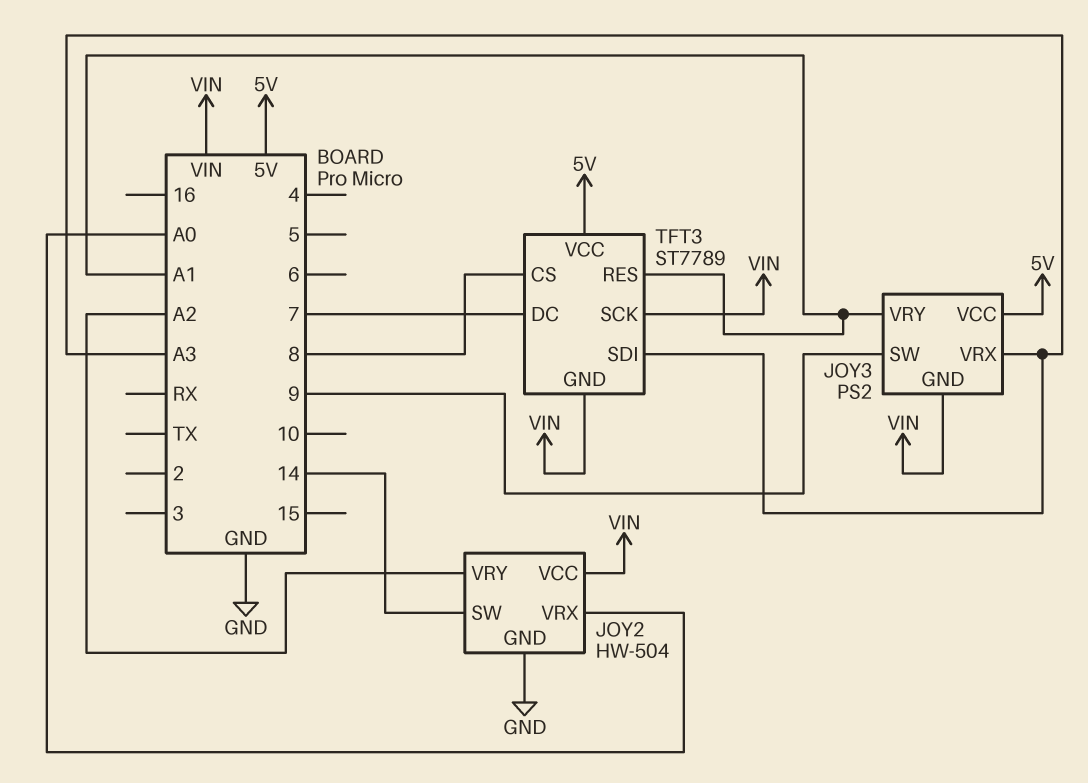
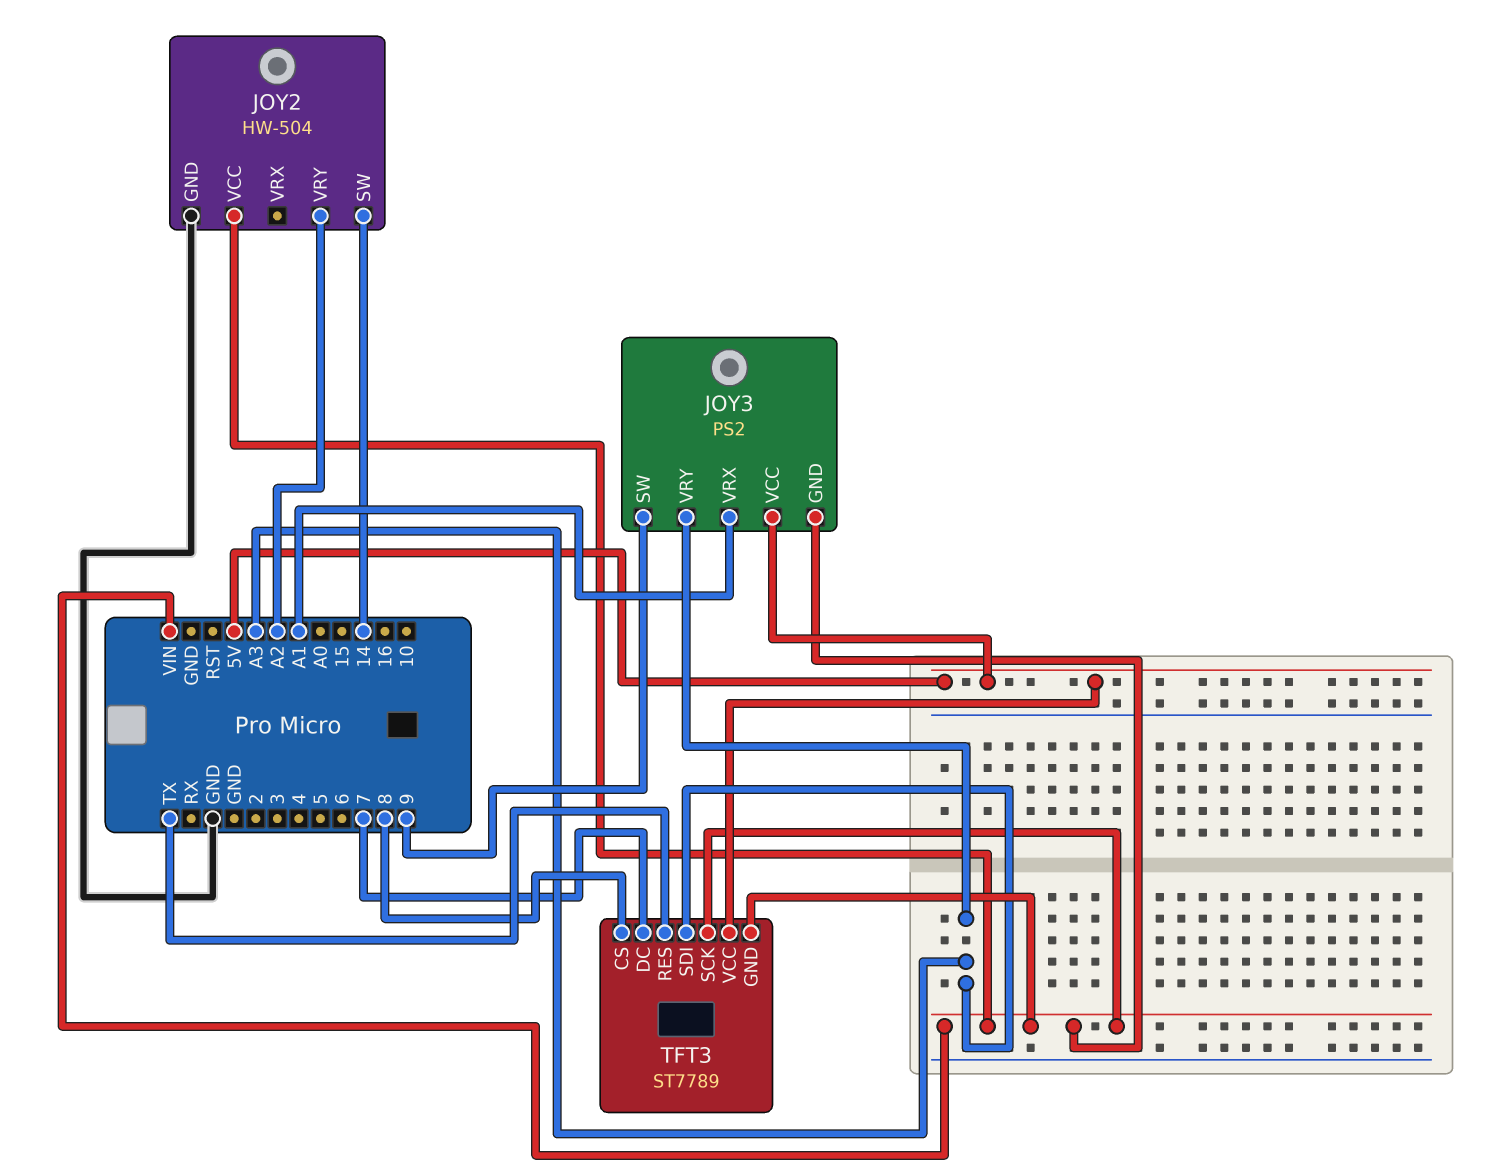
JOY2 pin VRX: A0 -> none
JOY3 pin VRX: A3 -> A1
JOY3 pin VRY: A1 -> A3
TFT3 pin RES: A1 -> TX

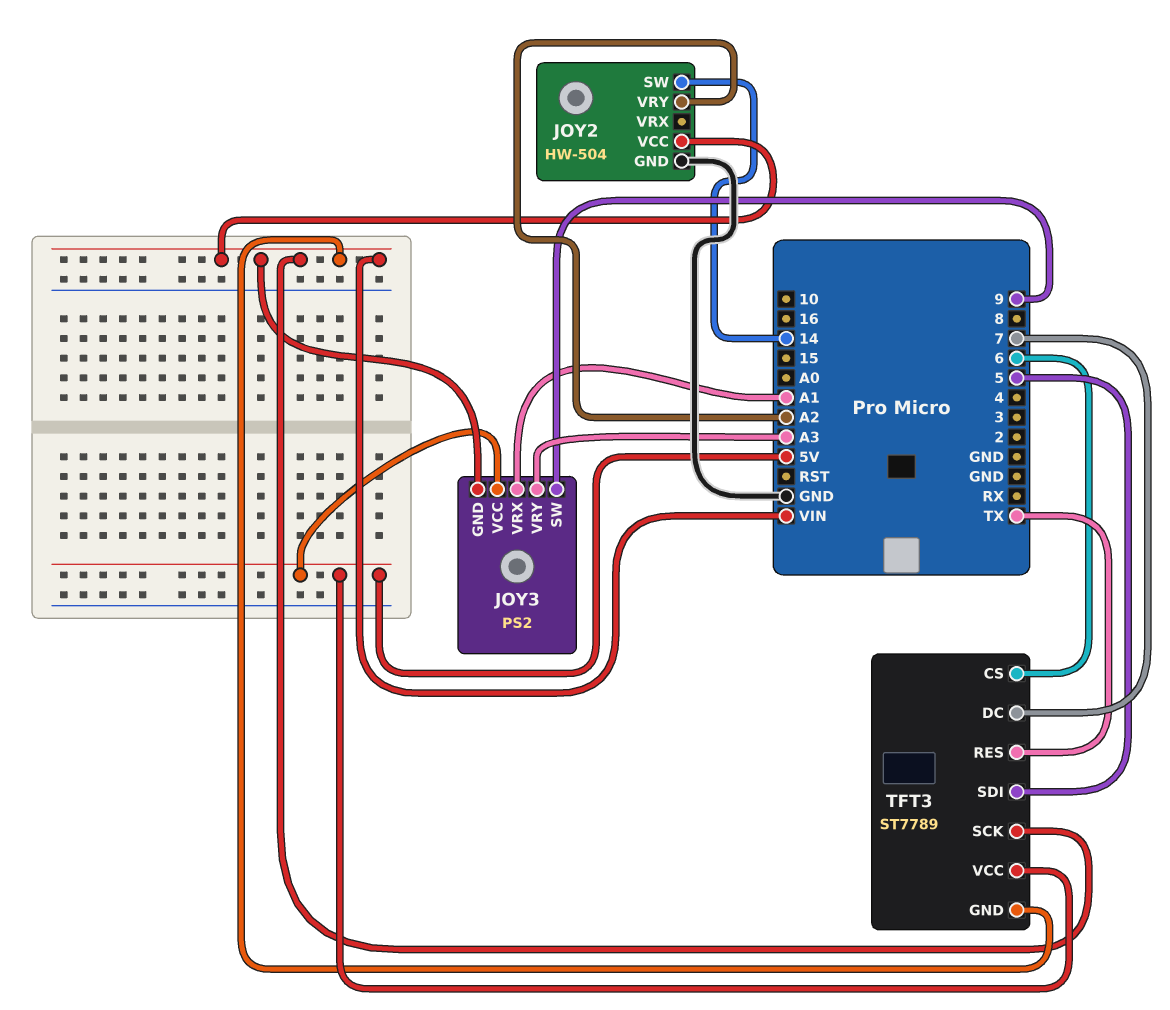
TFT3 pin CS: 8 -> 6
TFT3 pin SDI: A3 -> 5

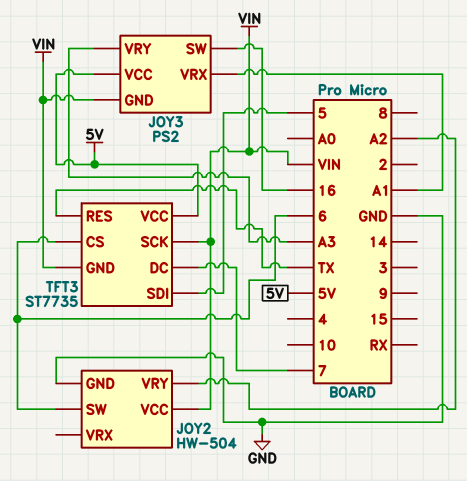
JOY2 pin SW: 14 -> 6
JOY3 pin SW: 9 -> 16
TFT3: ST7789 -> ST7735

